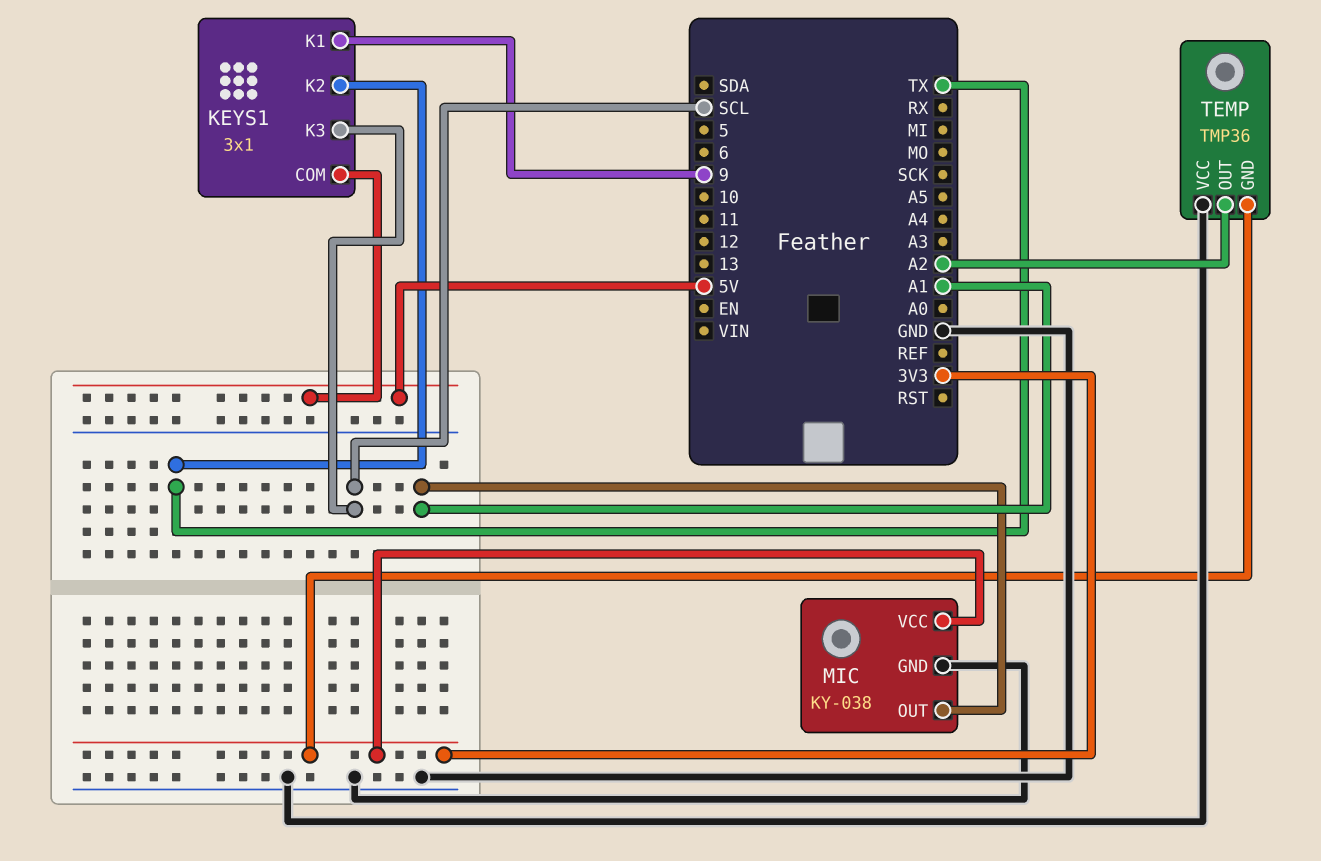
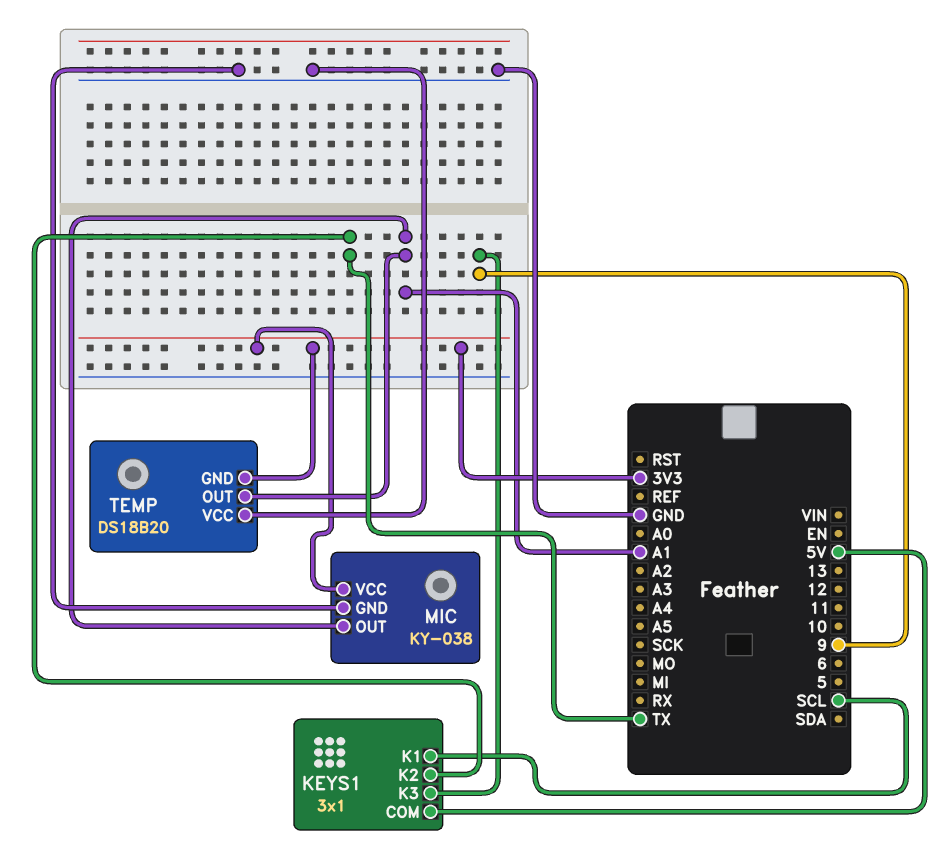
KEYS1 pin K1: 9 -> SCL
KEYS1 pin K3: SCL -> 9
TEMP: TMP36 -> DS18B20
TEMP pin OUT: A2 -> A1

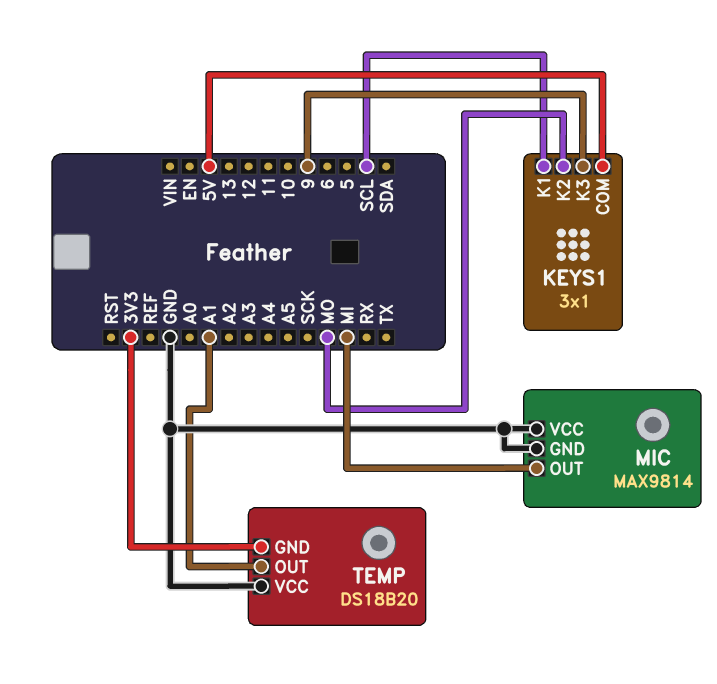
KEYS1 pin K2: TX -> MO
MIC: KY-038 -> MAX9814
MIC pin OUT: A1 -> MI
MIC pin VCC: 3V3 -> GND

